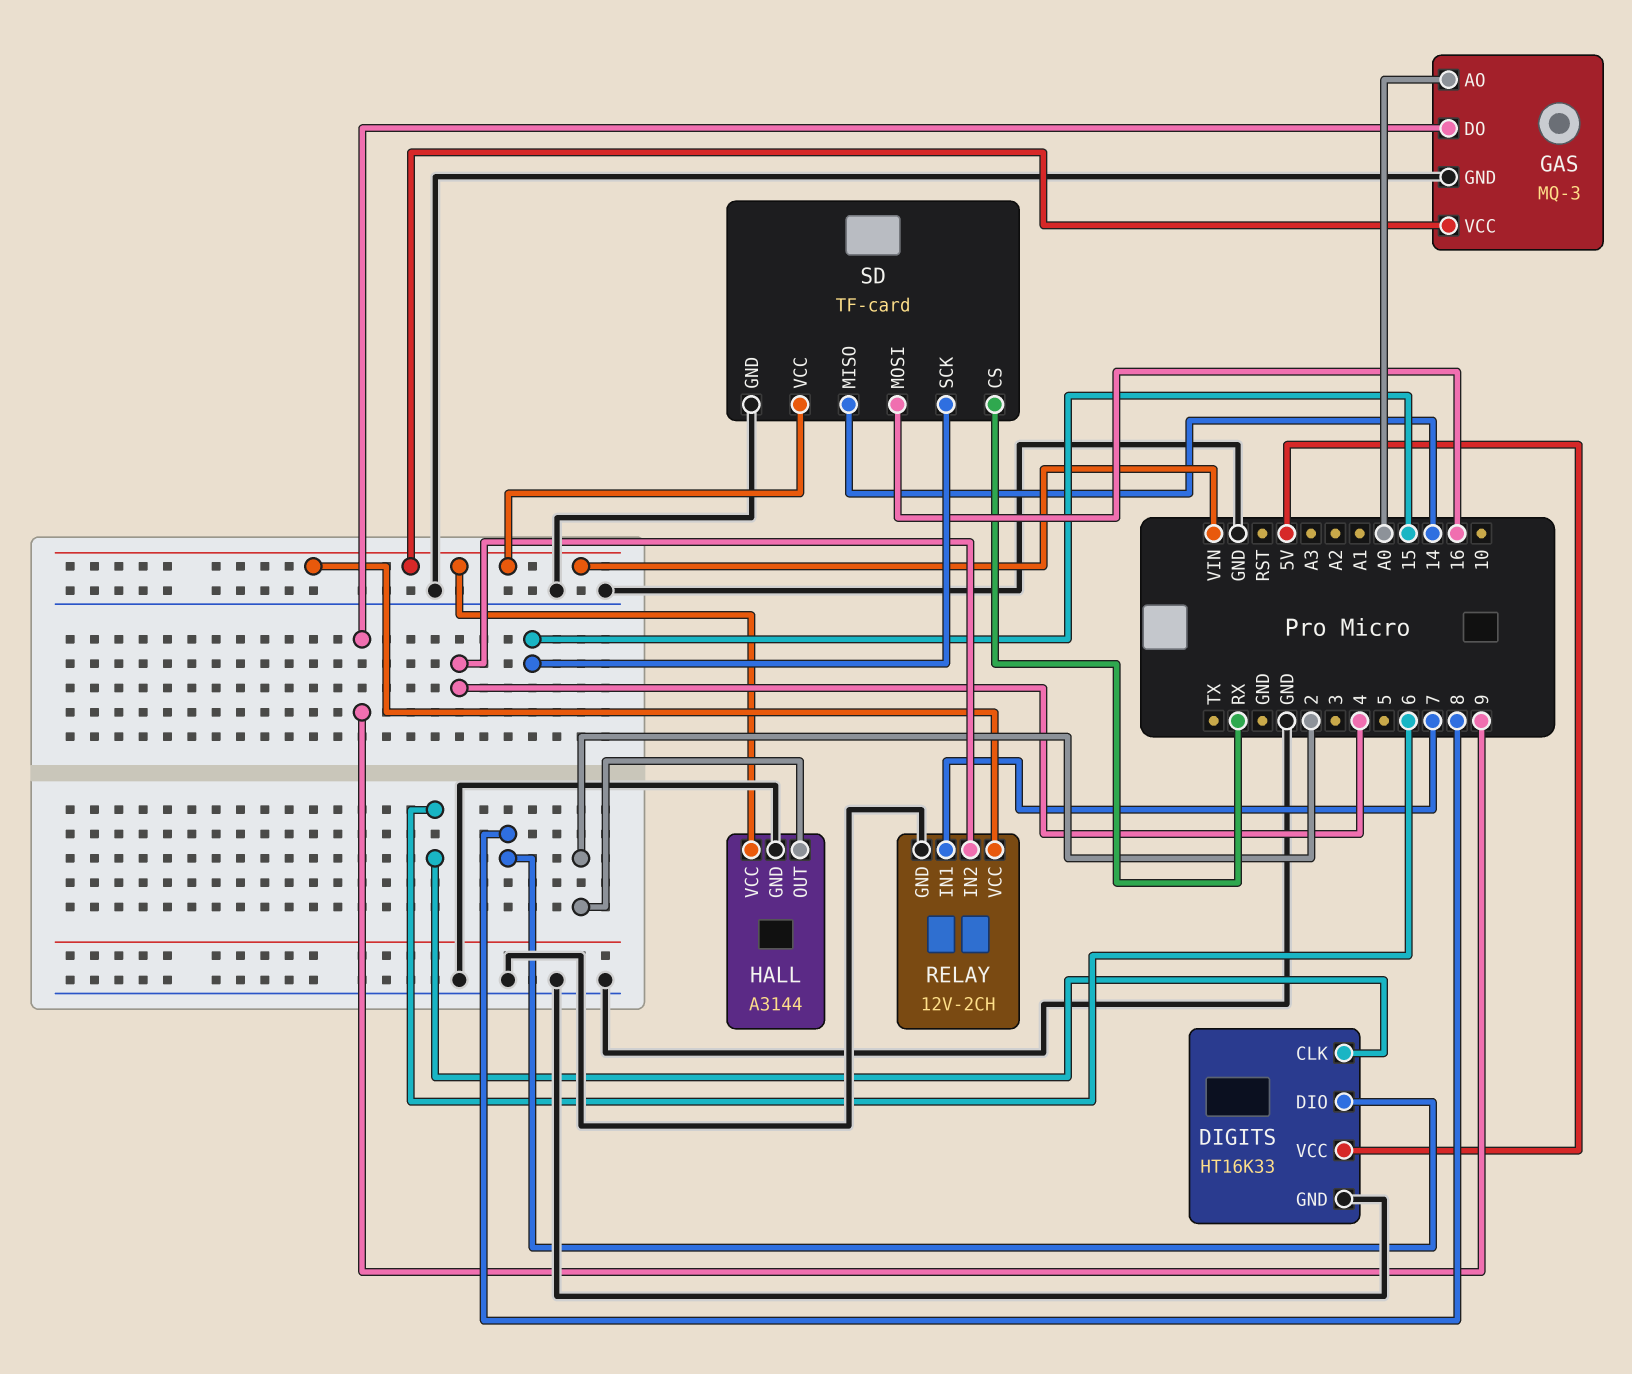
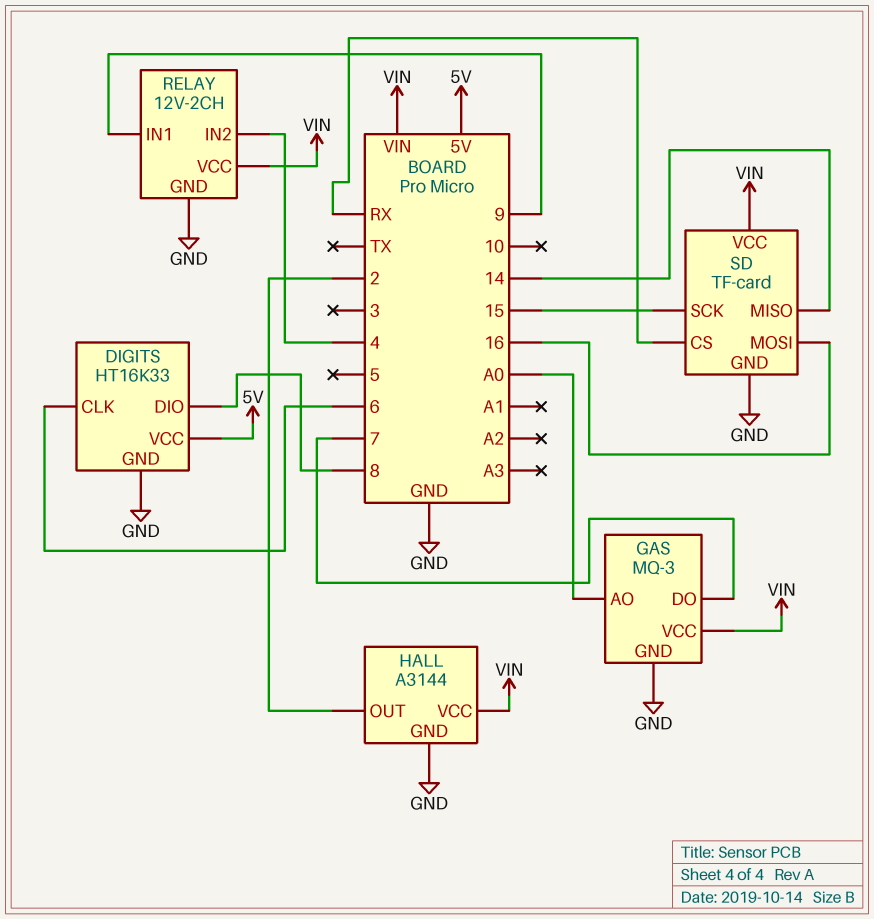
GAS pin DO: 9 -> 7
RELAY pin IN1: 7 -> 9

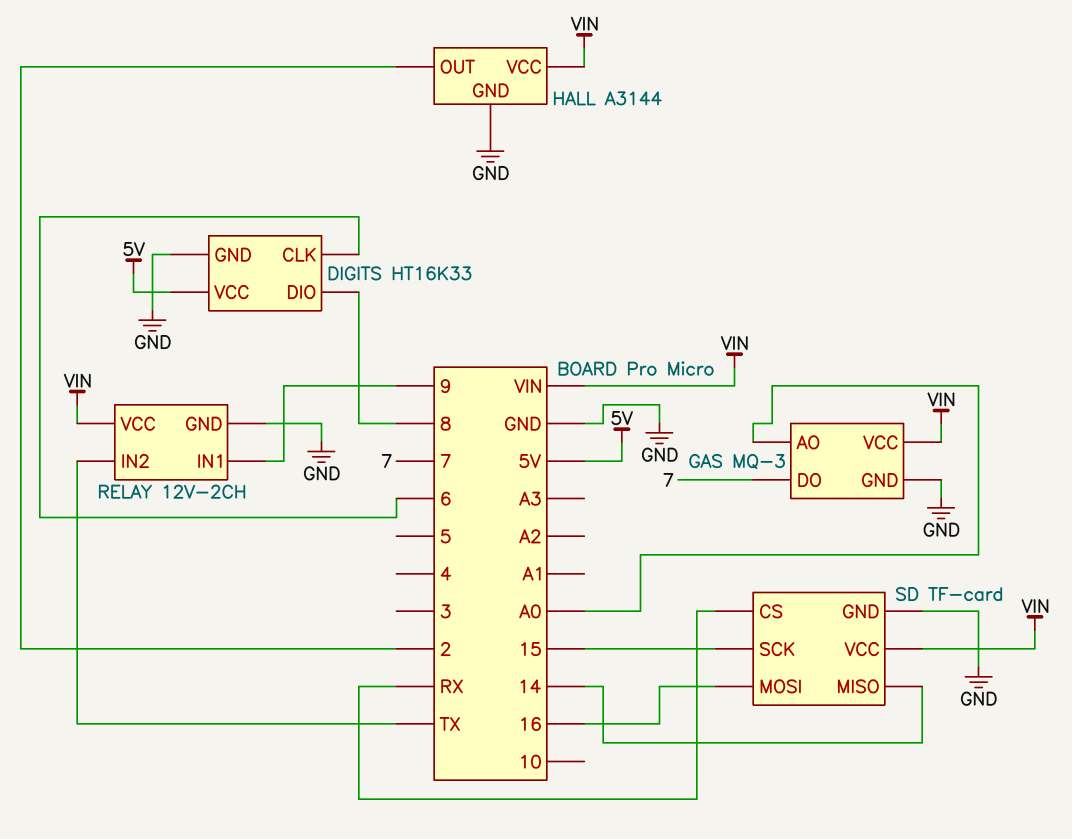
RELAY pin IN2: 4 -> TX

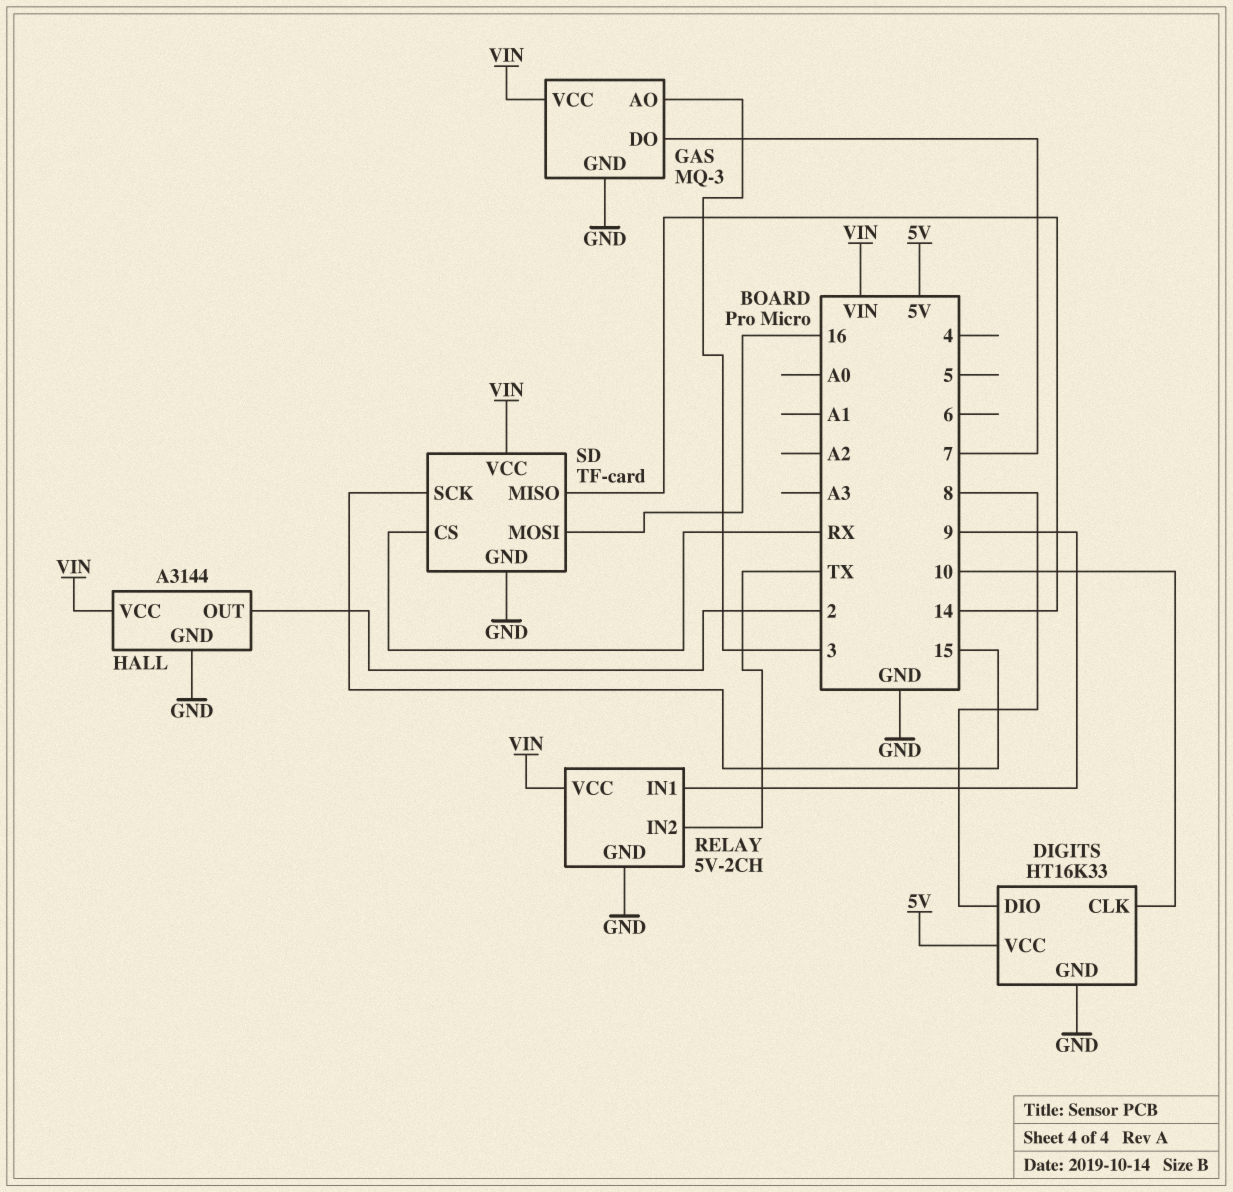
DIGITS pin CLK: 6 -> 10
GAS pin AO: A0 -> 3
RELAY: 12V-2CH -> 5V-2CH

